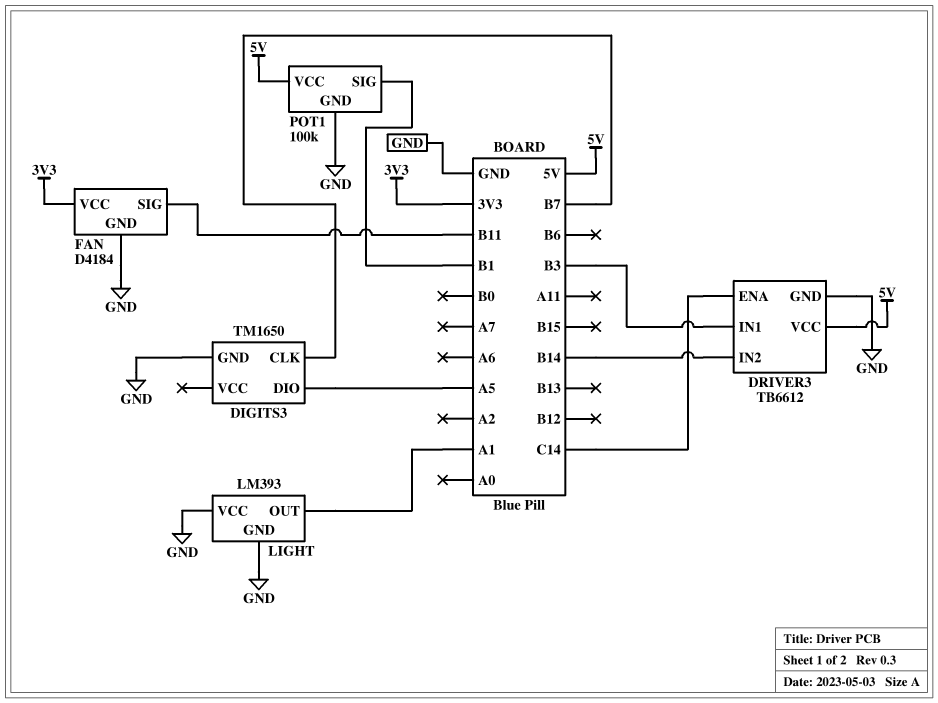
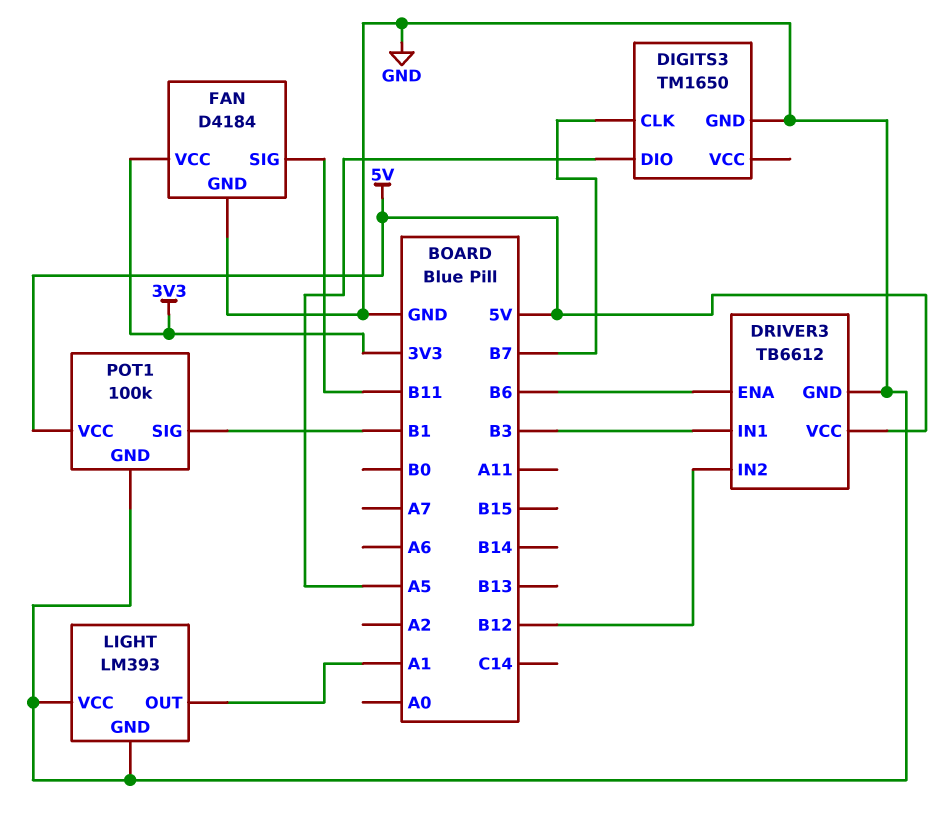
DRIVER3 pin ENA: C14 -> B6
DRIVER3 pin IN2: B14 -> B12

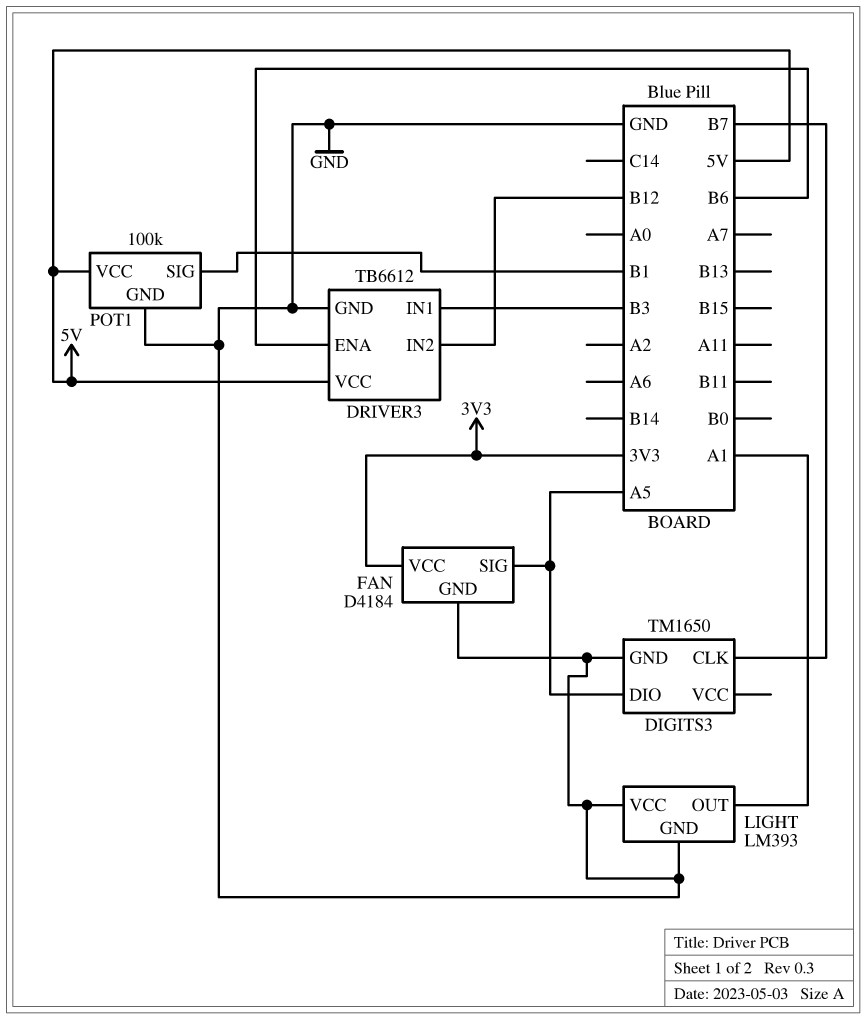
FAN pin SIG: B11 -> A5

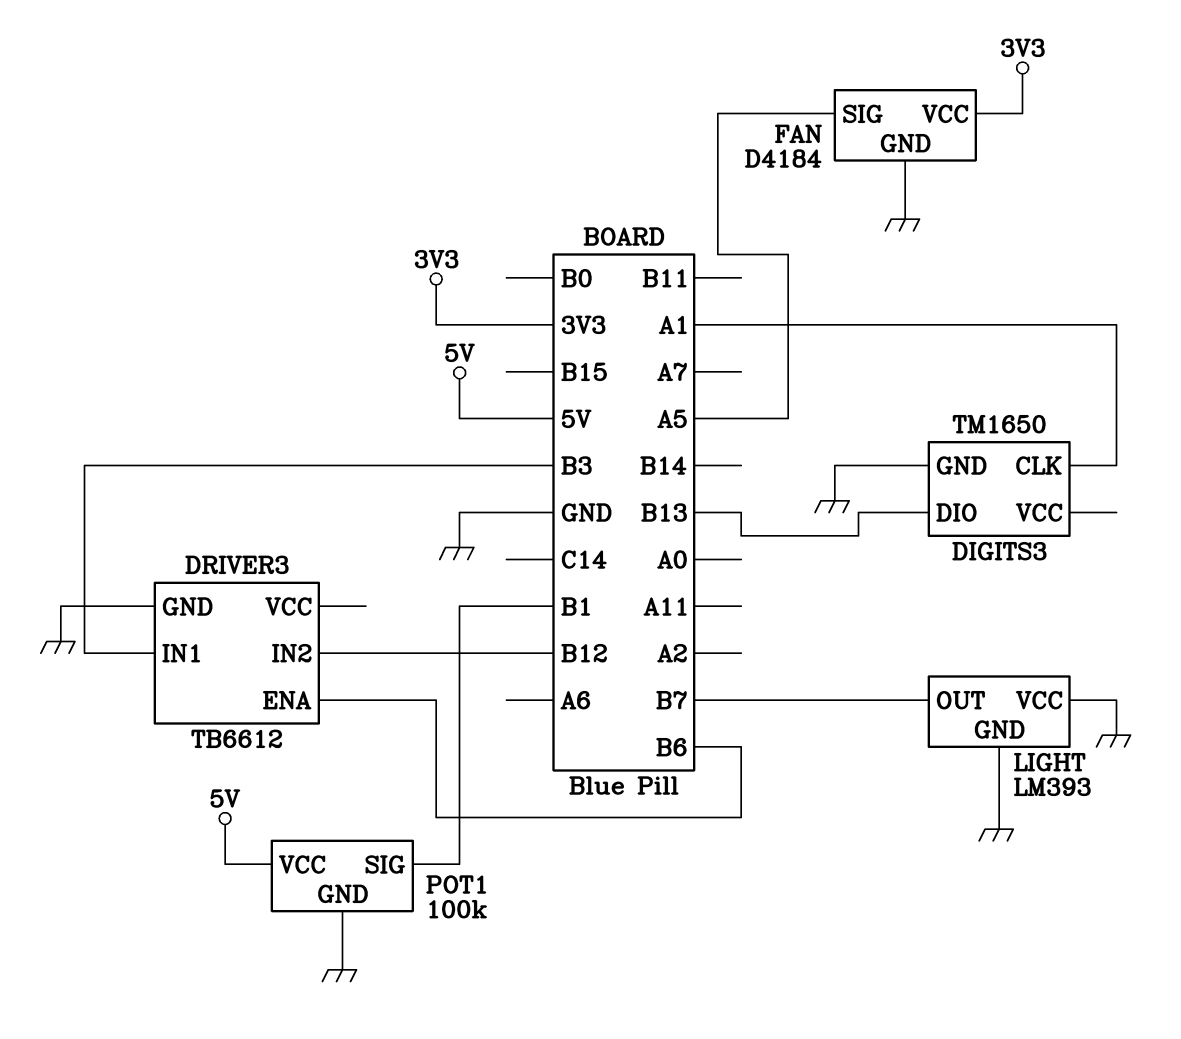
DIGITS3 pin CLK: B7 -> A1
DIGITS3 pin DIO: A5 -> B13
DRIVER3 pin VCC: 5V -> none
LIGHT pin OUT: A1 -> B7

